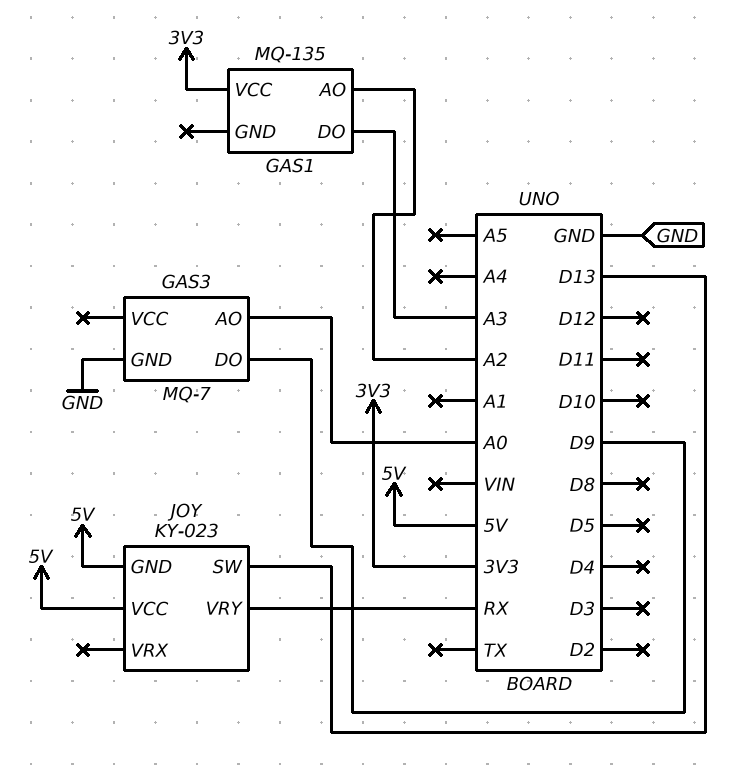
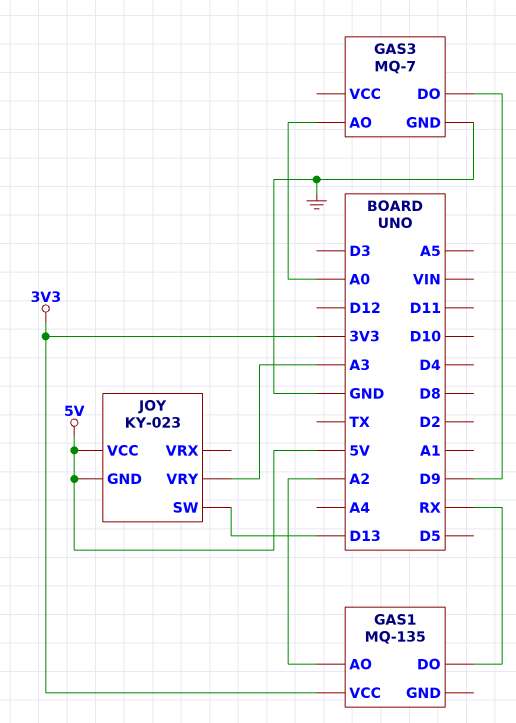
GAS1 pin DO: A3 -> RX
JOY pin VRY: RX -> A3

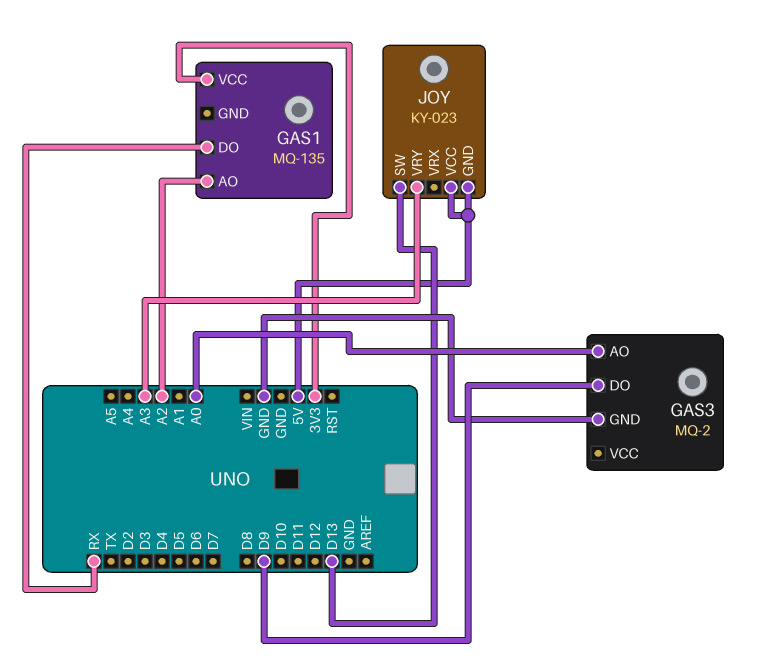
GAS3: MQ-7 -> MQ-2

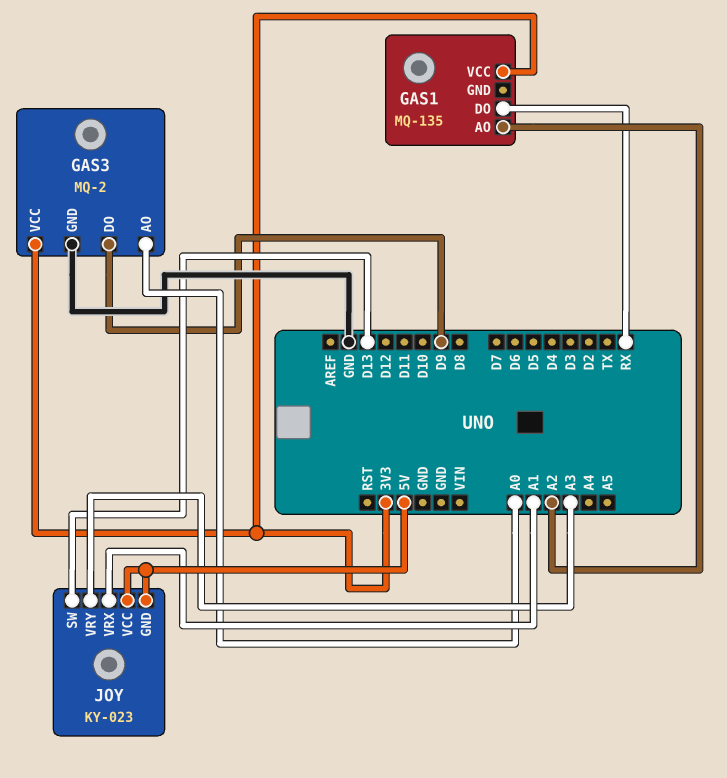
GAS3 pin VCC: none -> 3V3
JOY pin VRX: none -> A1

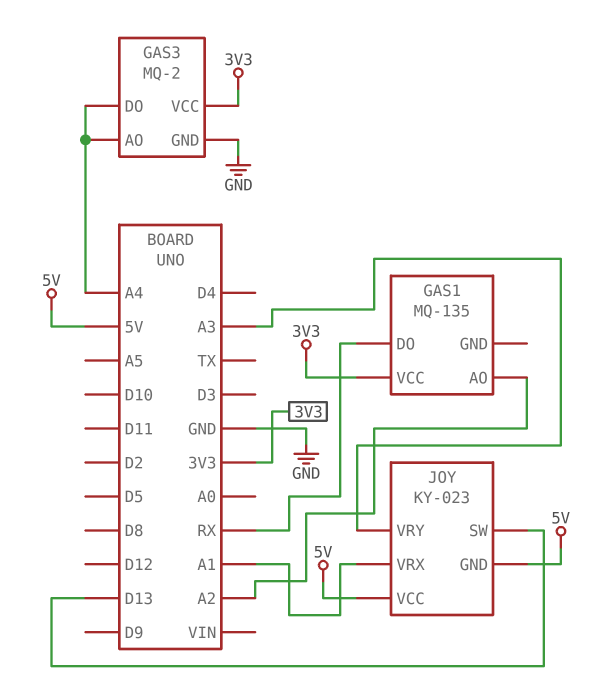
GAS3 pin AO: A0 -> A4
GAS3 pin DO: D9 -> A4

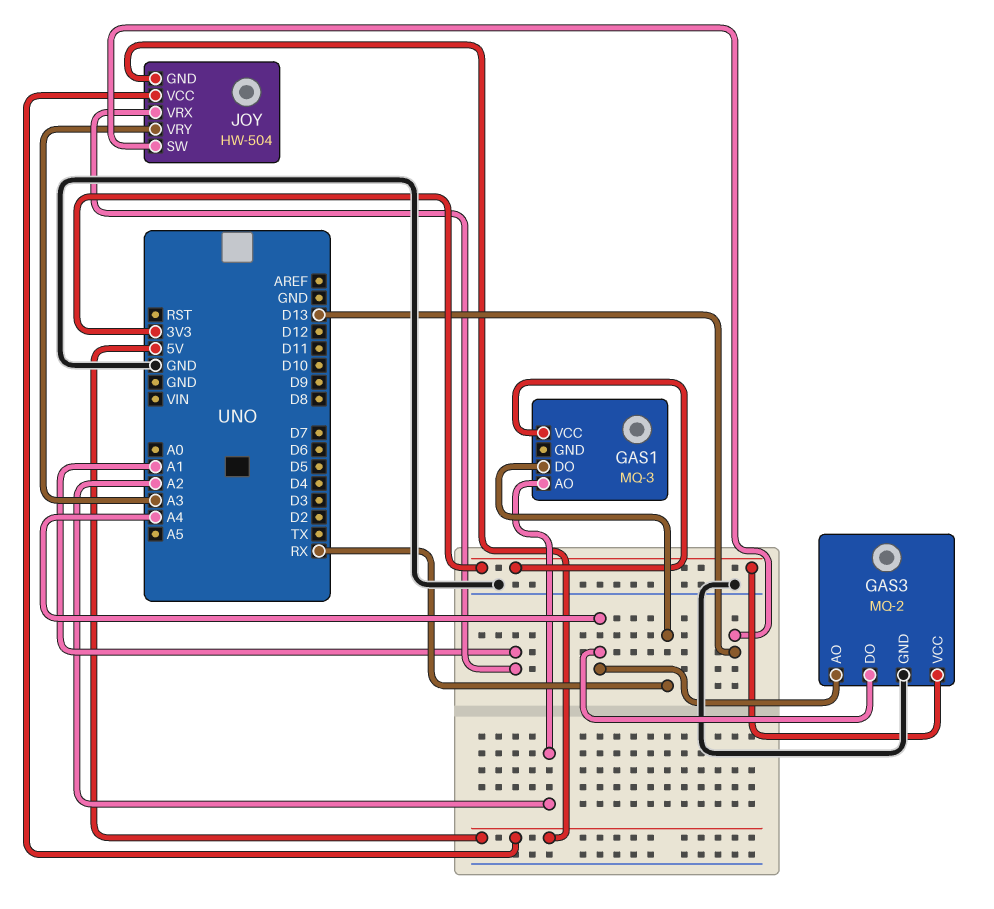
GAS1: MQ-135 -> MQ-3
JOY: KY-023 -> HW-504

